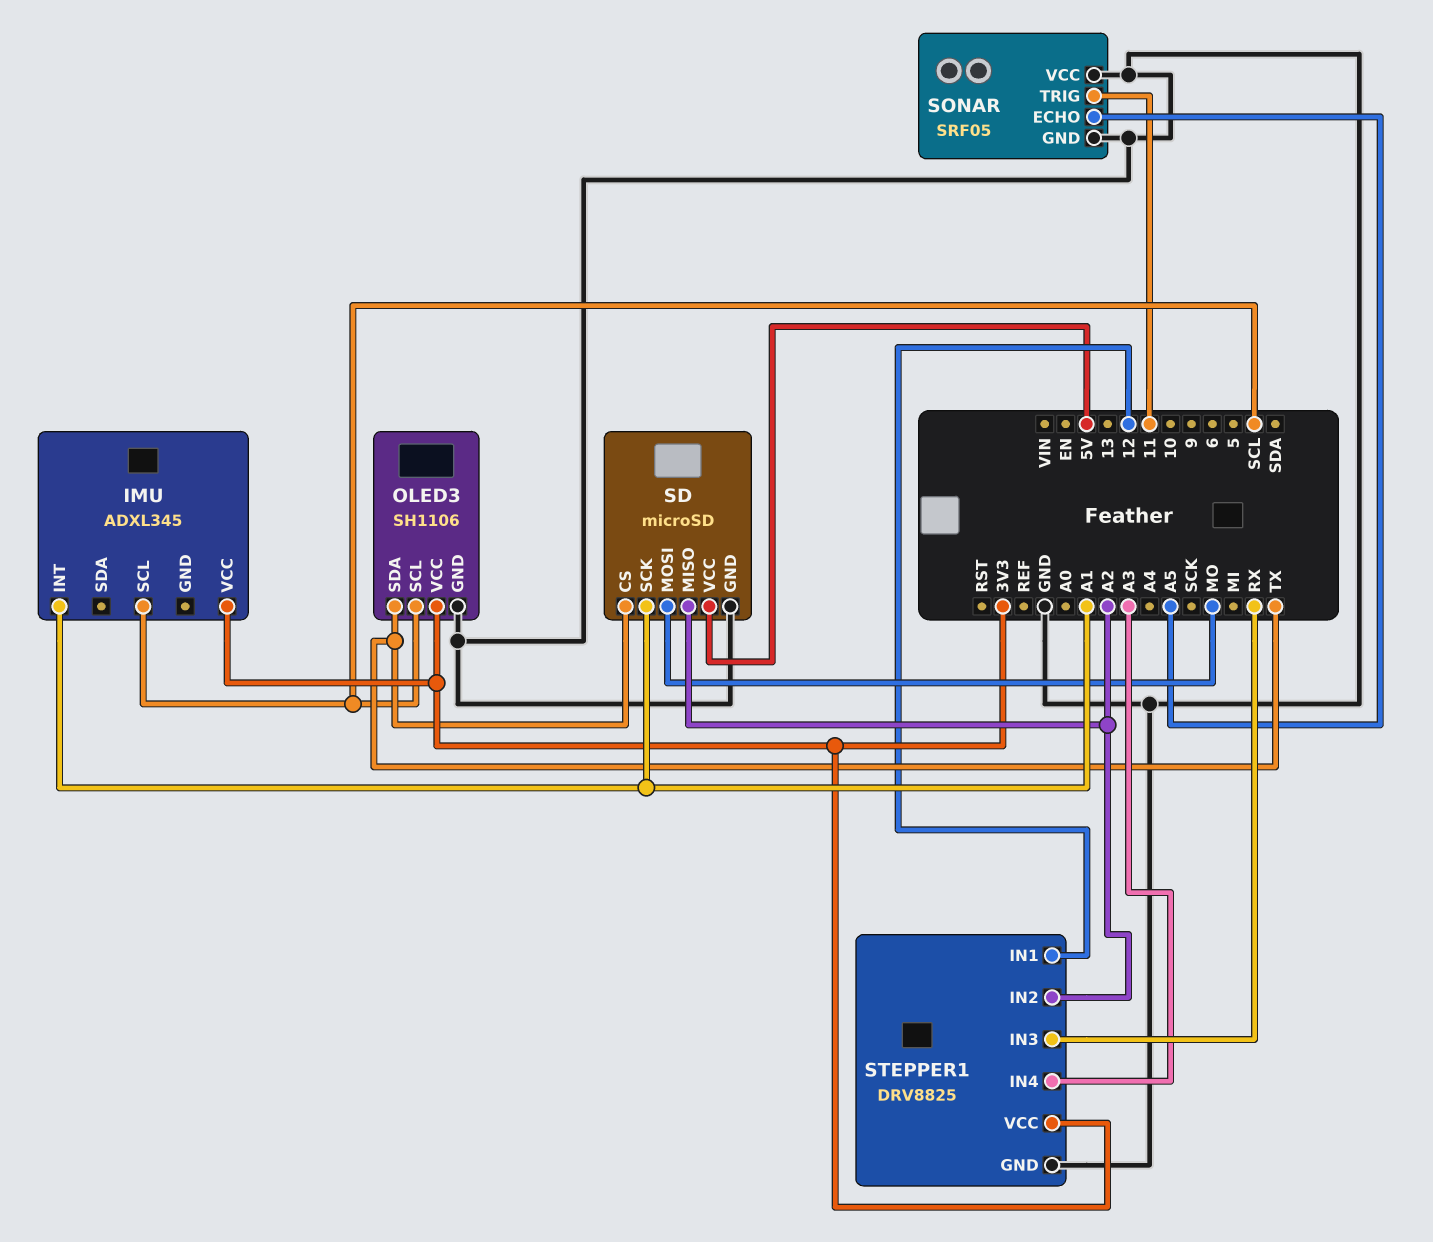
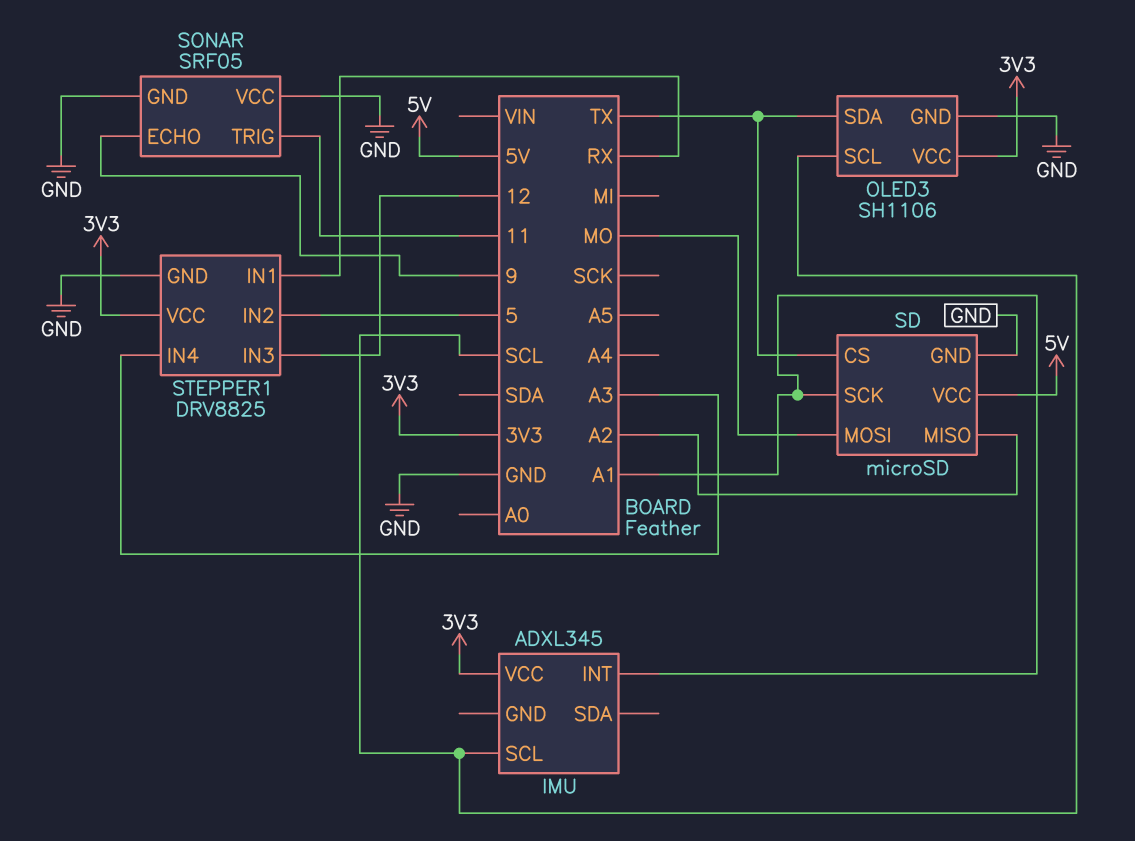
SONAR pin ECHO: A5 -> 9
STEPPER1 pin IN1: 12 -> RX
STEPPER1 pin IN2: A2 -> 5
STEPPER1 pin IN3: RX -> 12

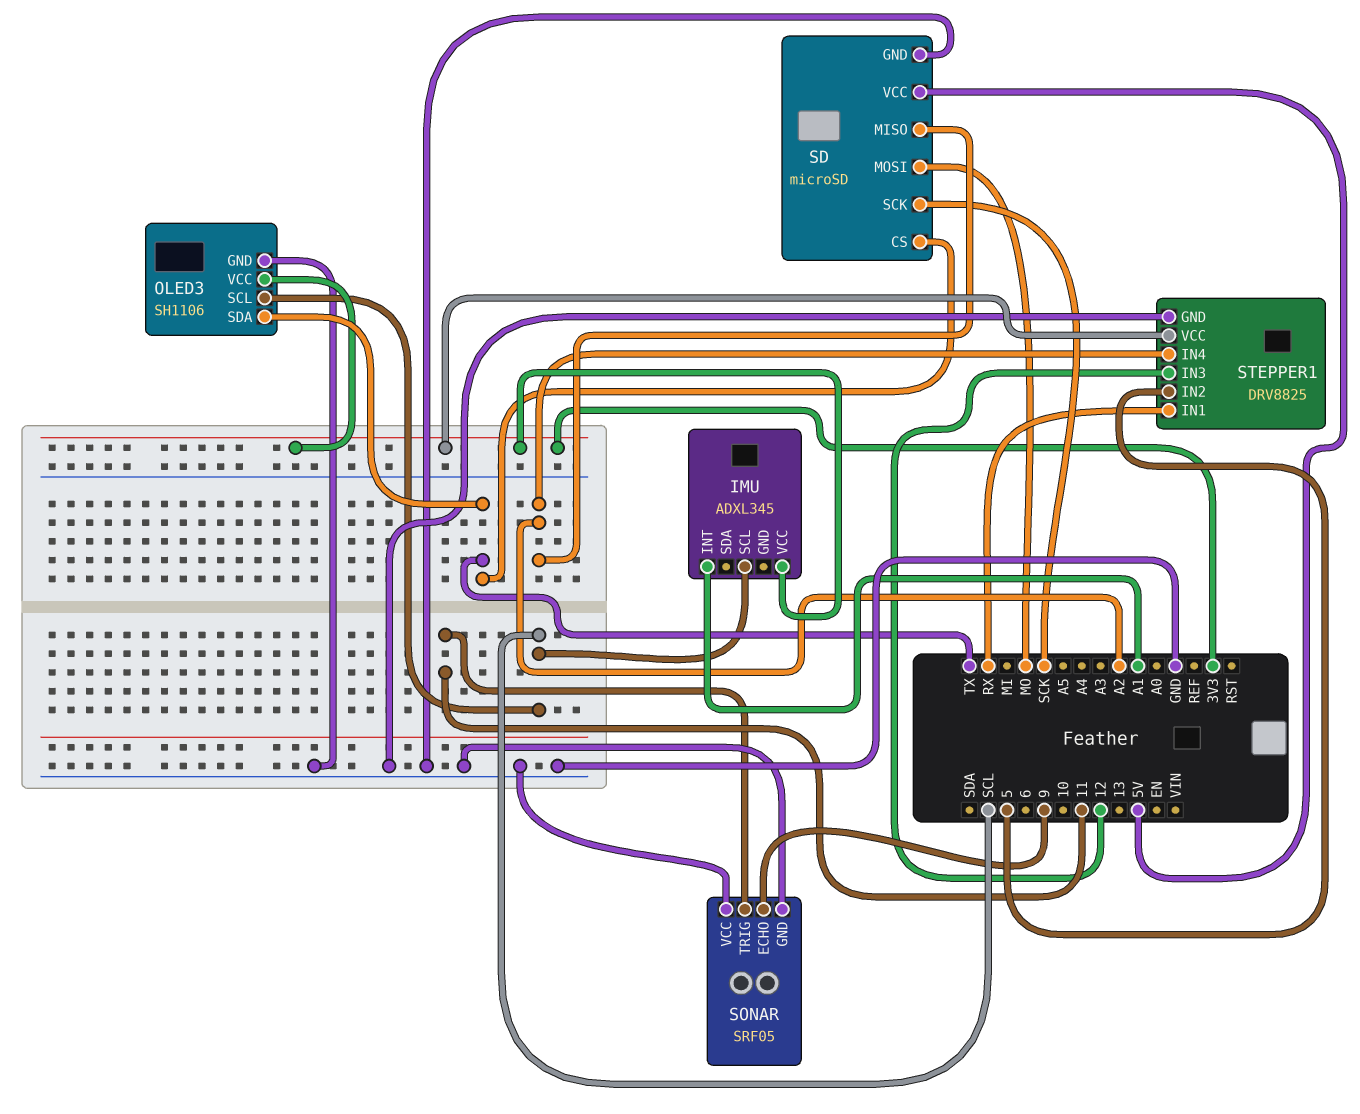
SD pin SCK: A1 -> SCK
STEPPER1 pin IN4: A3 -> A2

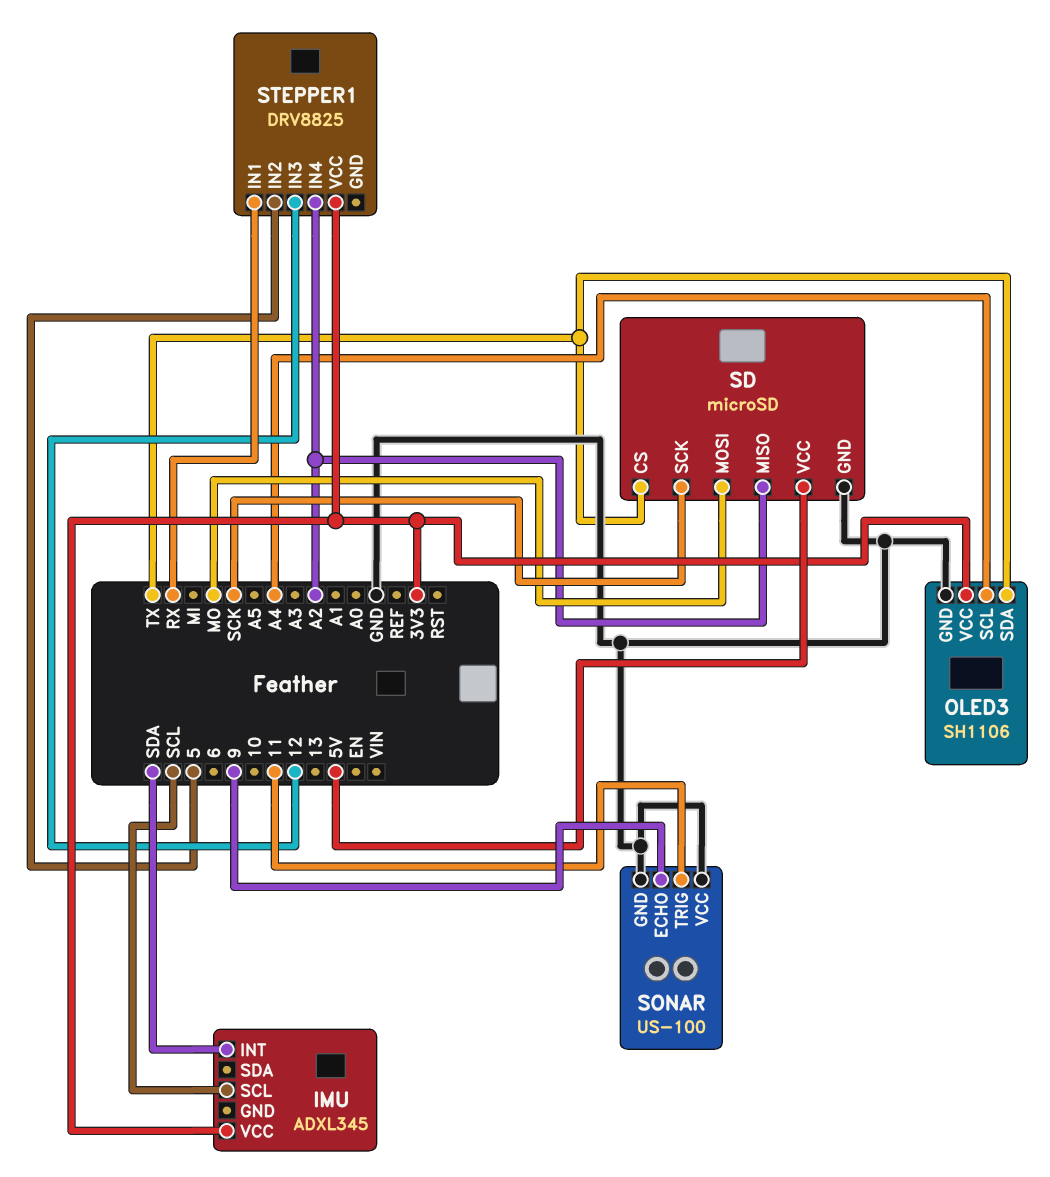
IMU pin INT: A1 -> SDA
OLED3 pin SCL: SCL -> A4
SONAR: SRF05 -> US-100
STEPPER1 pin GND: GND -> none

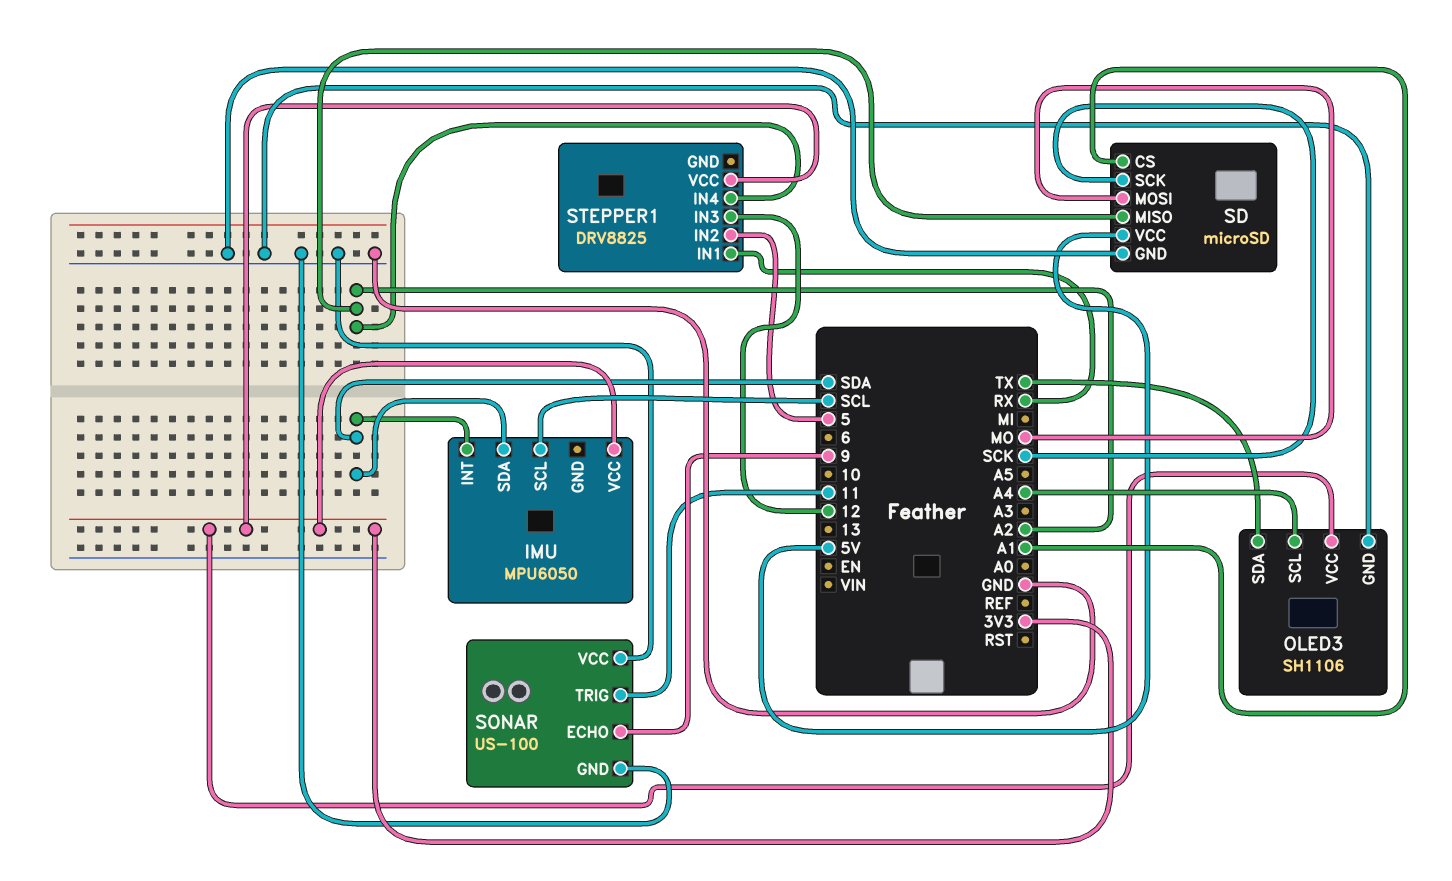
IMU: ADXL345 -> MPU6050
IMU pin SDA: none -> SDA
SD pin CS: TX -> A1

